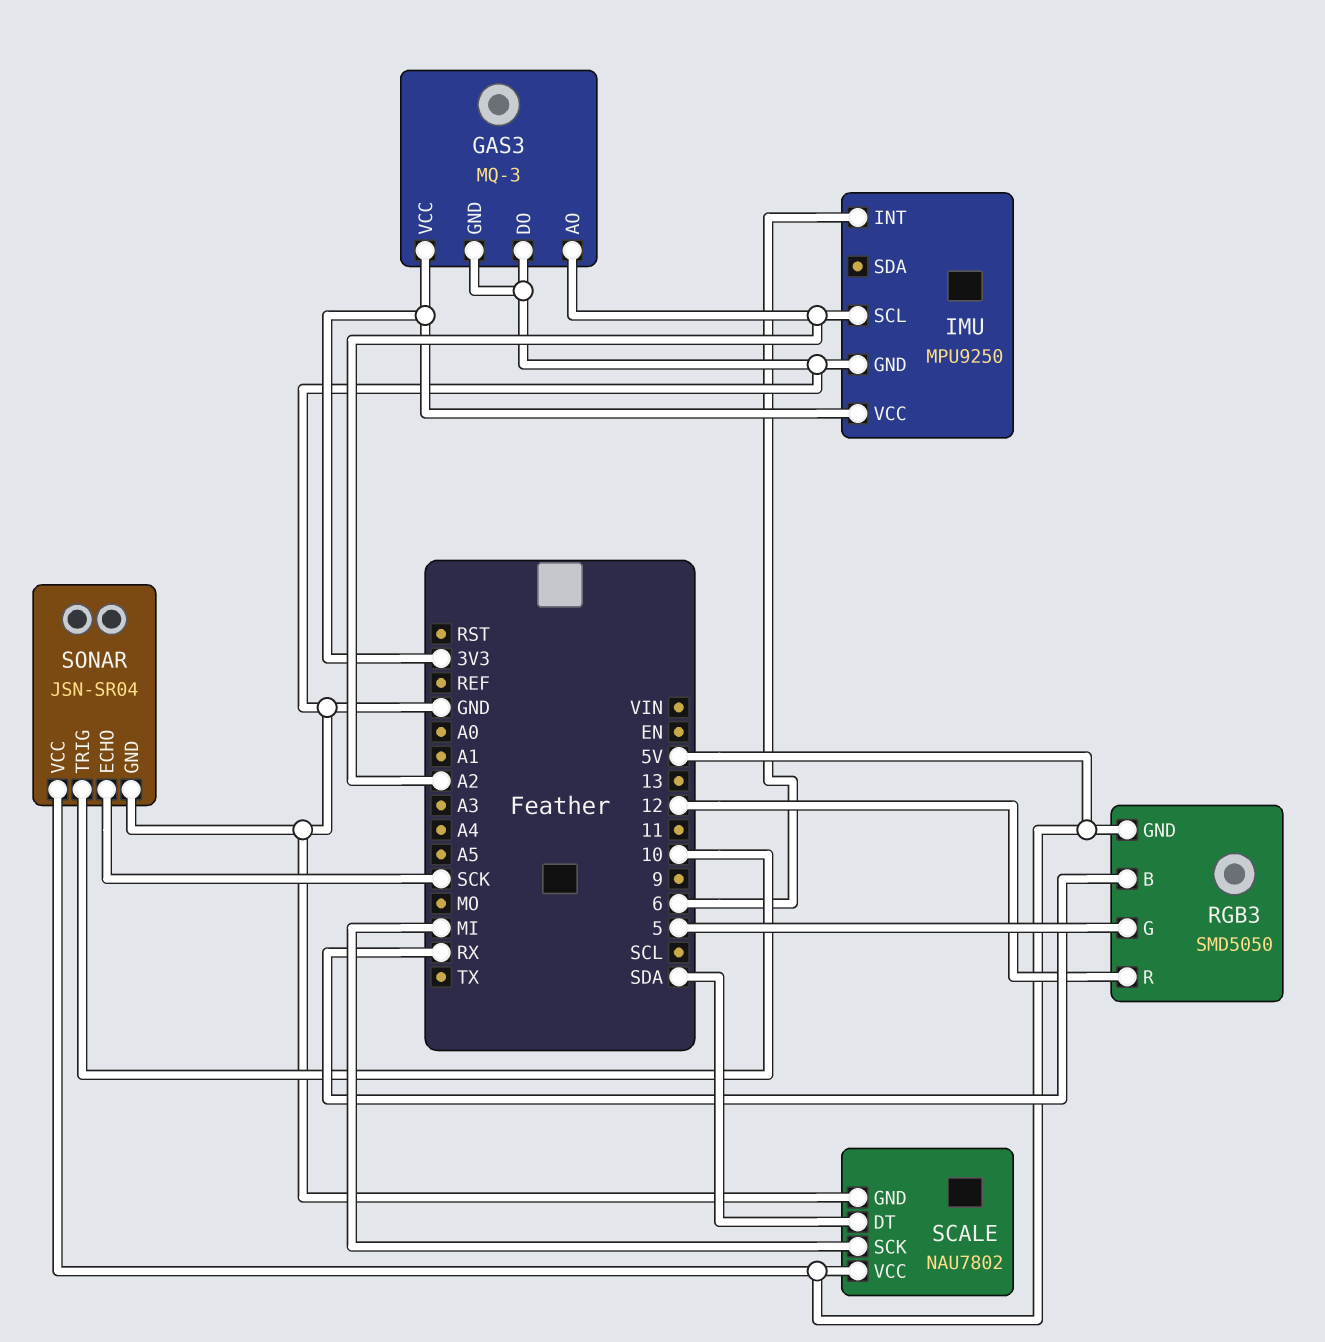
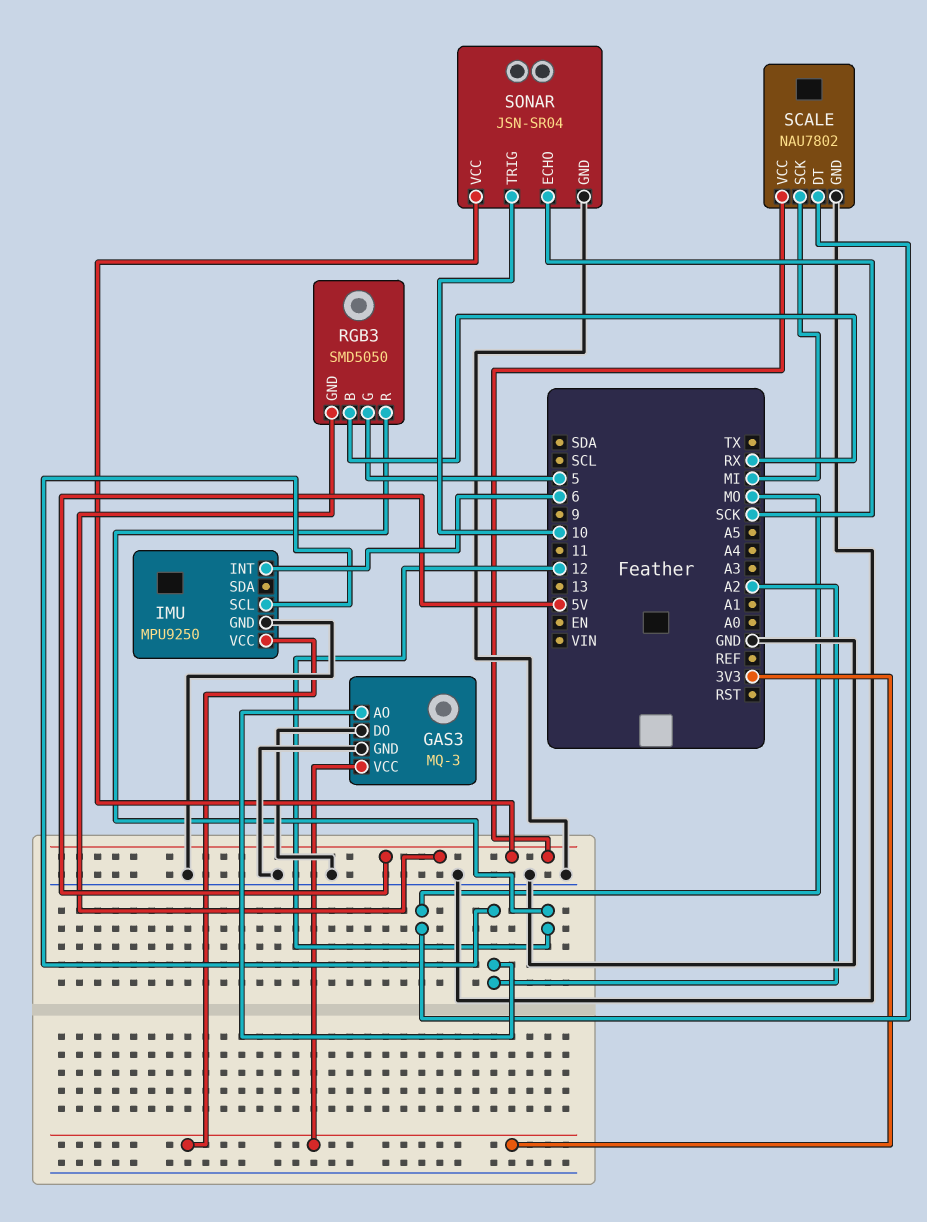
SCALE pin DT: SDA -> MO

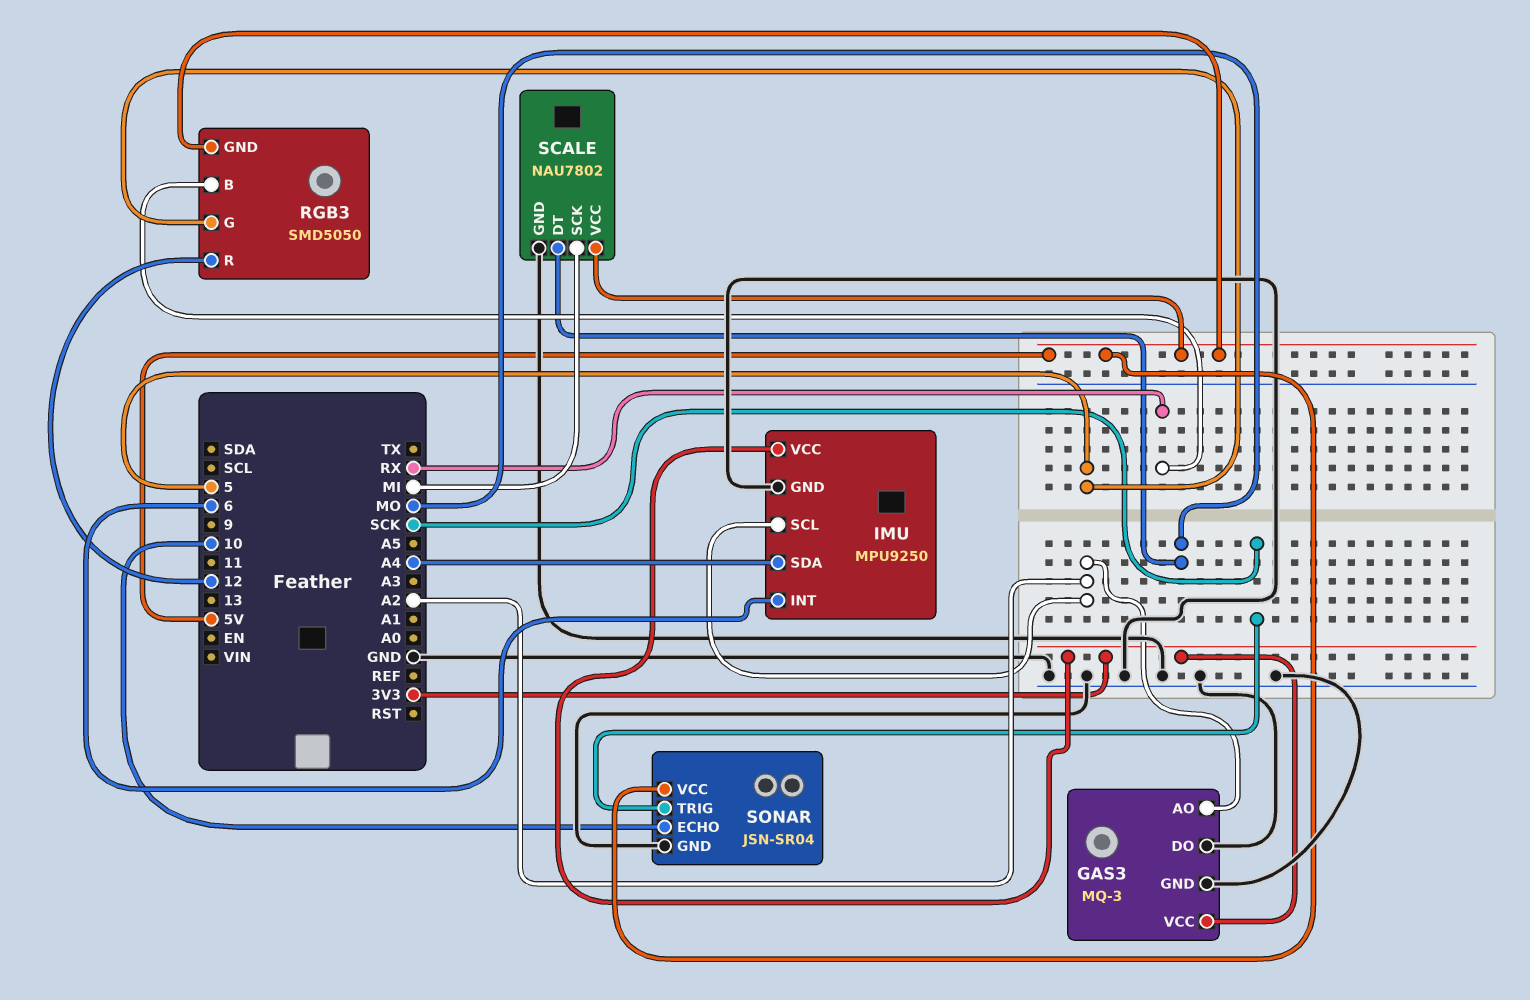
IMU pin SDA: none -> A4
SONAR pin ECHO: SCK -> 10
SONAR pin TRIG: 10 -> SCK

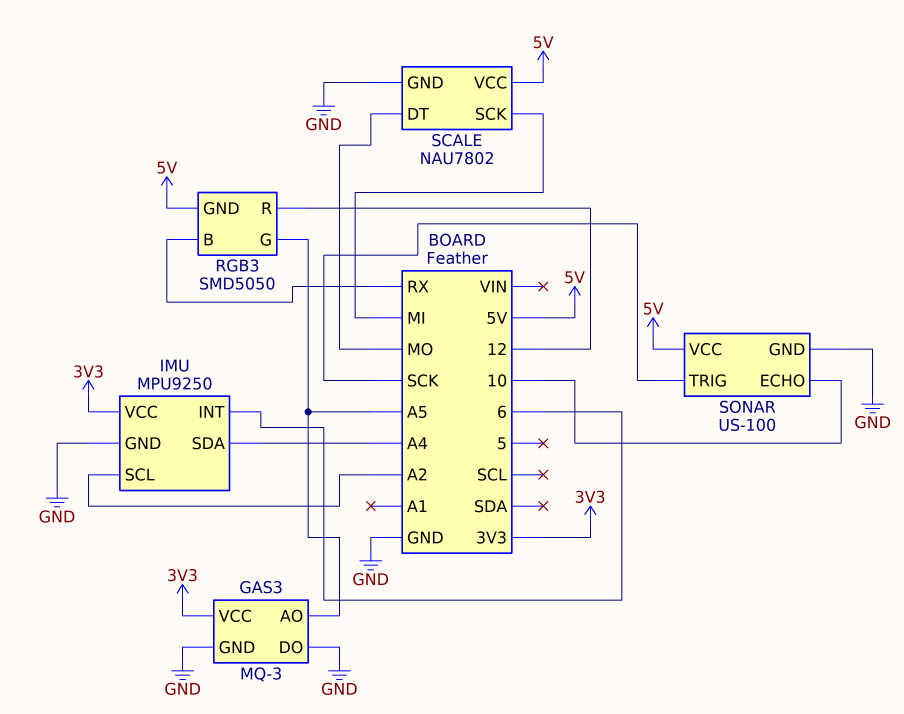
GAS3 pin AO: A2 -> A5
RGB3 pin G: 5 -> A5
SONAR: JSN-SR04 -> US-100

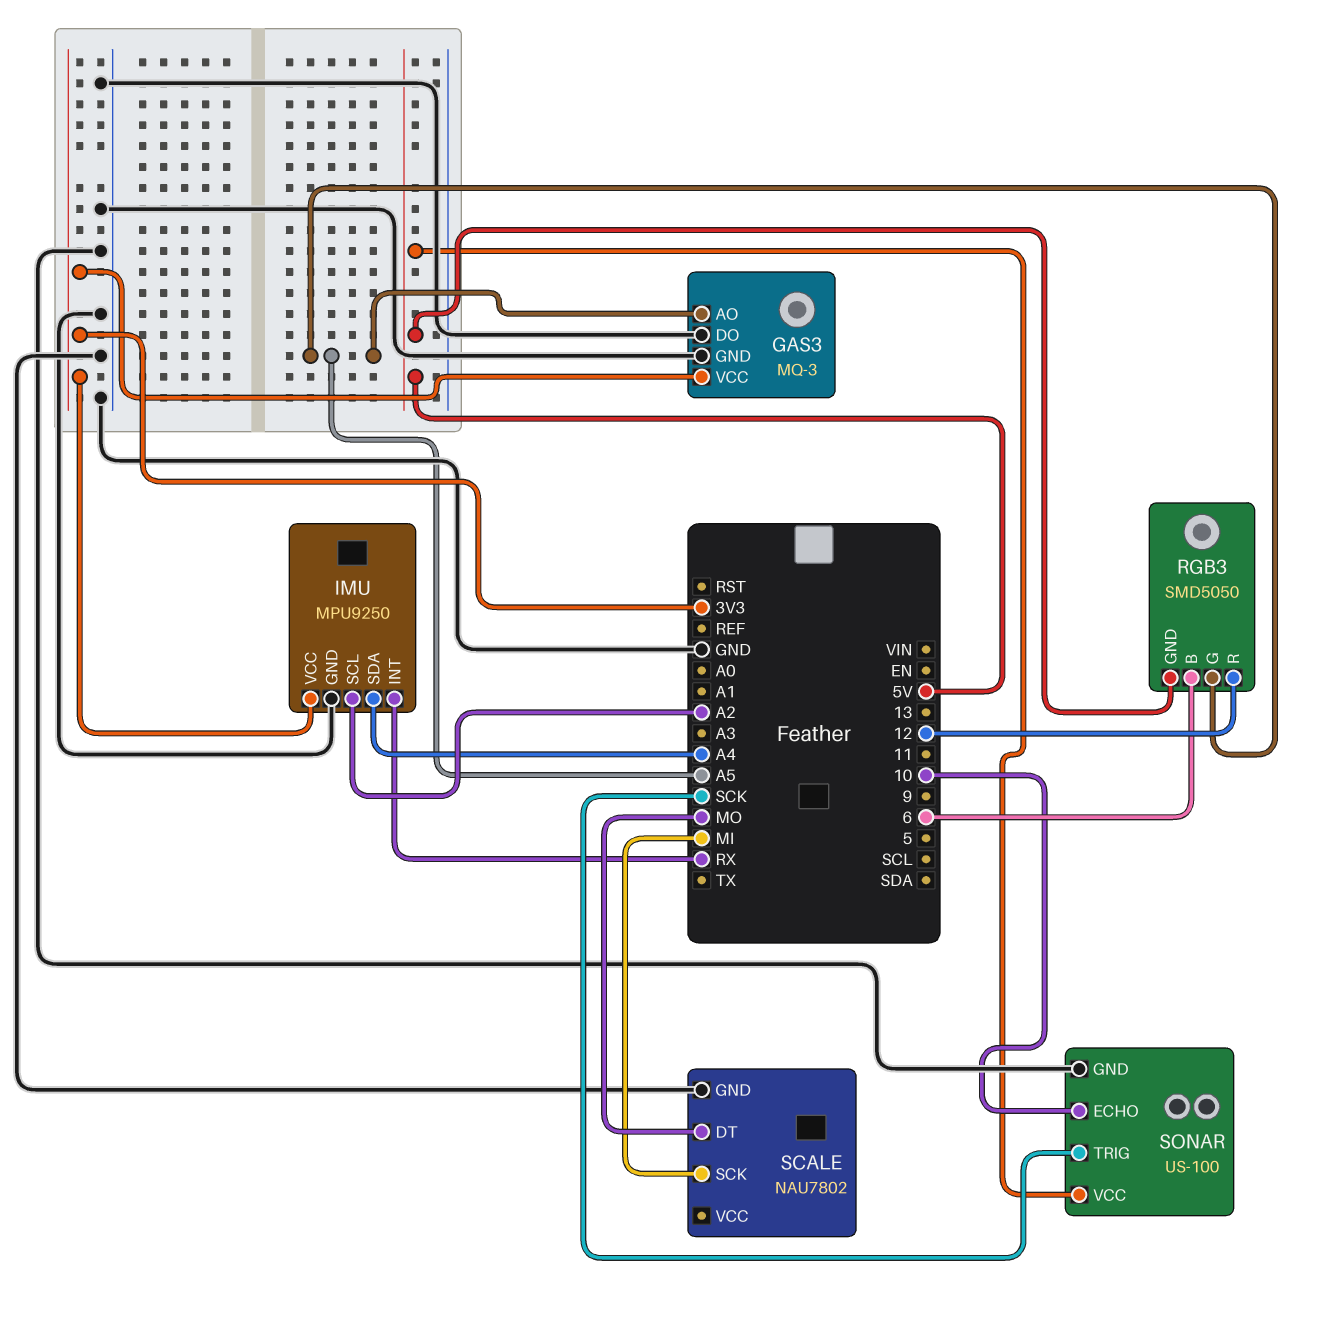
IMU pin INT: 6 -> RX
RGB3 pin B: RX -> 6
SCALE pin VCC: 5V -> none

